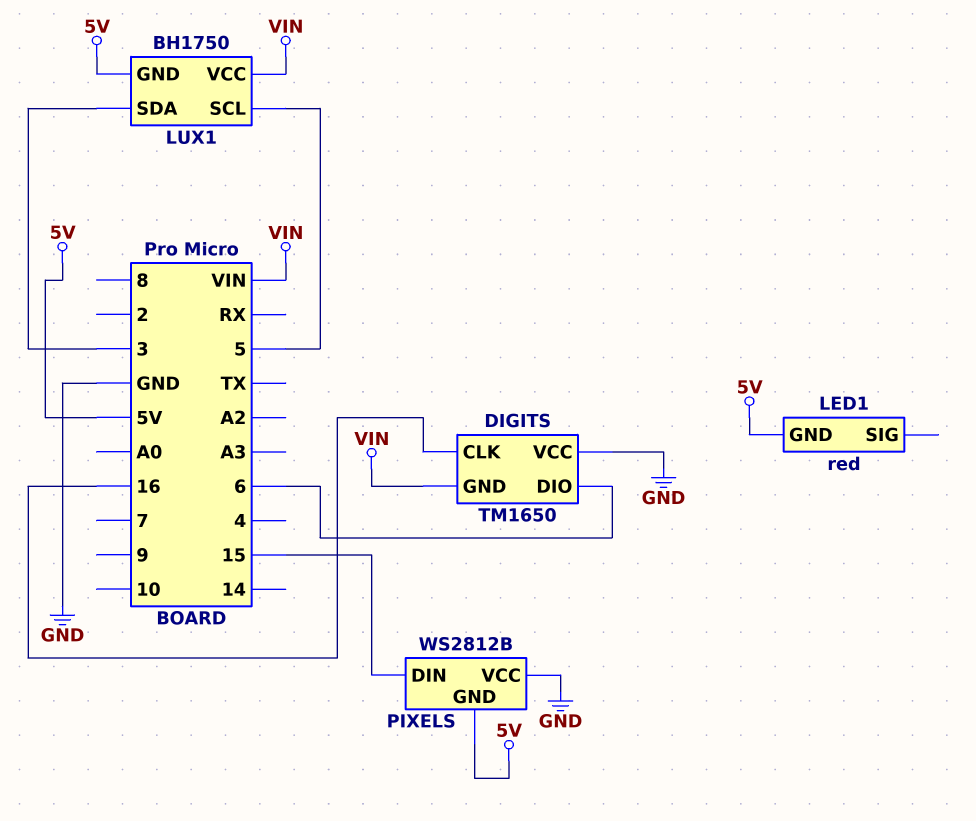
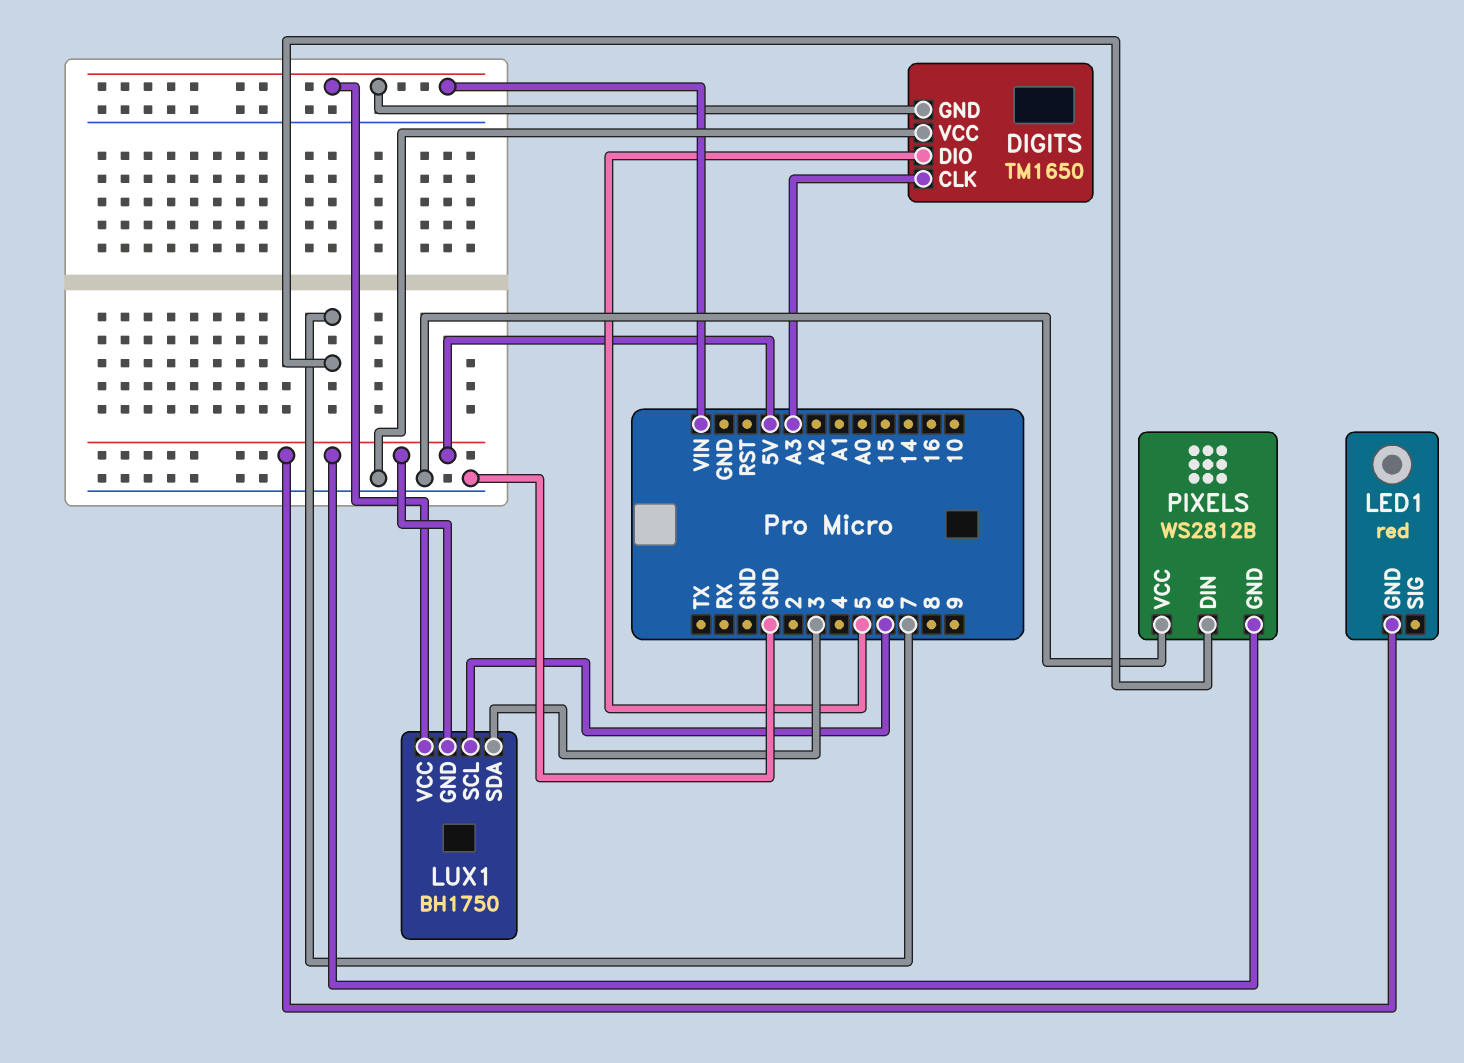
DIGITS pin CLK: 16 -> A3
DIGITS pin DIO: 6 -> 5
LUX1 pin SCL: 5 -> 6
PIXELS pin DIN: 15 -> 7

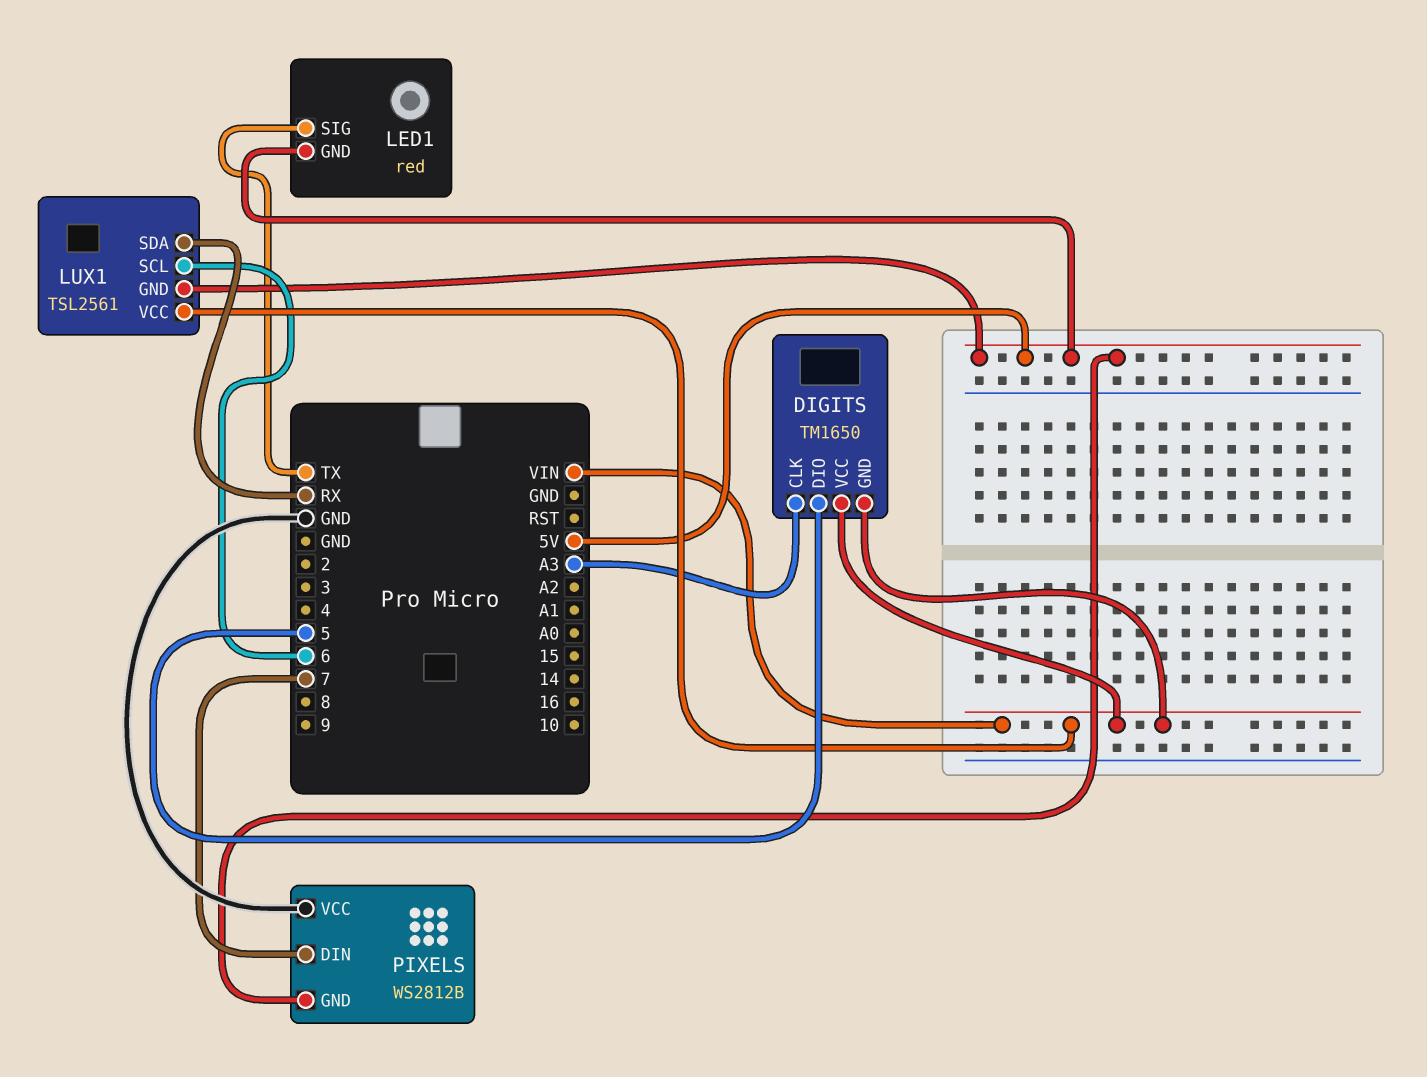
DIGITS pin VCC: GND -> VIN
LED1 pin SIG: none -> TX
LUX1: BH1750 -> TSL2561
LUX1 pin SDA: 3 -> RX

